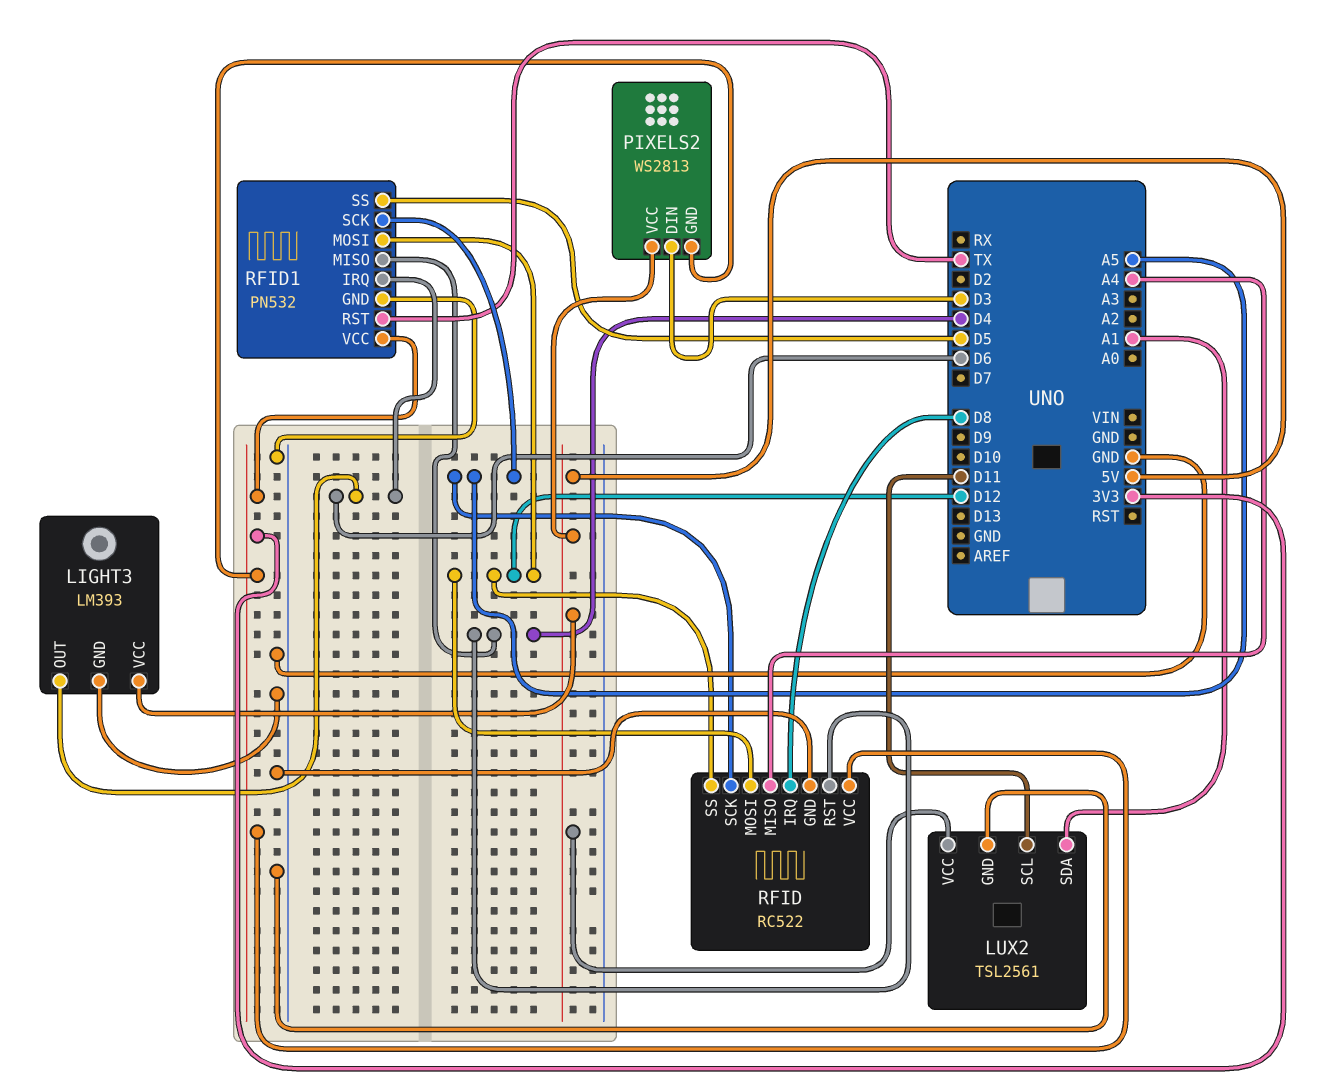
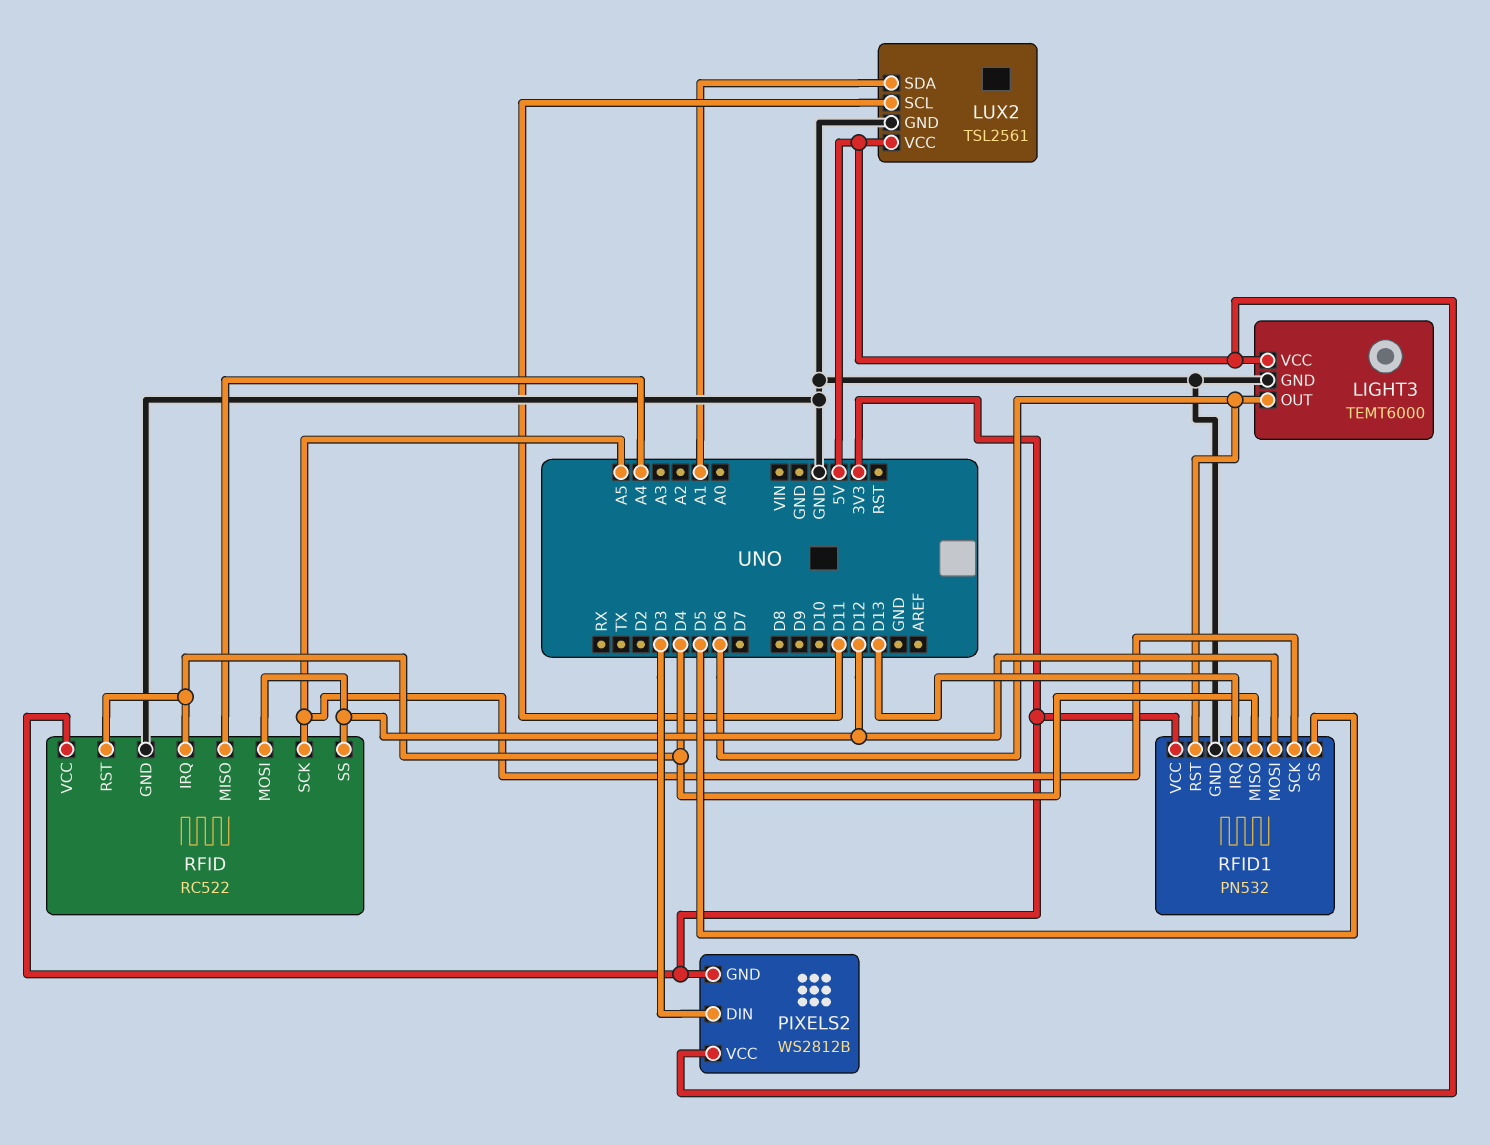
LIGHT3: LM393 -> TEMT6000
PIXELS2: WS2813 -> WS2812B
RFID pin IRQ: D8 -> D4
RFID1 pin IRQ: D6 -> D13
RFID1 pin RST: TX -> D6

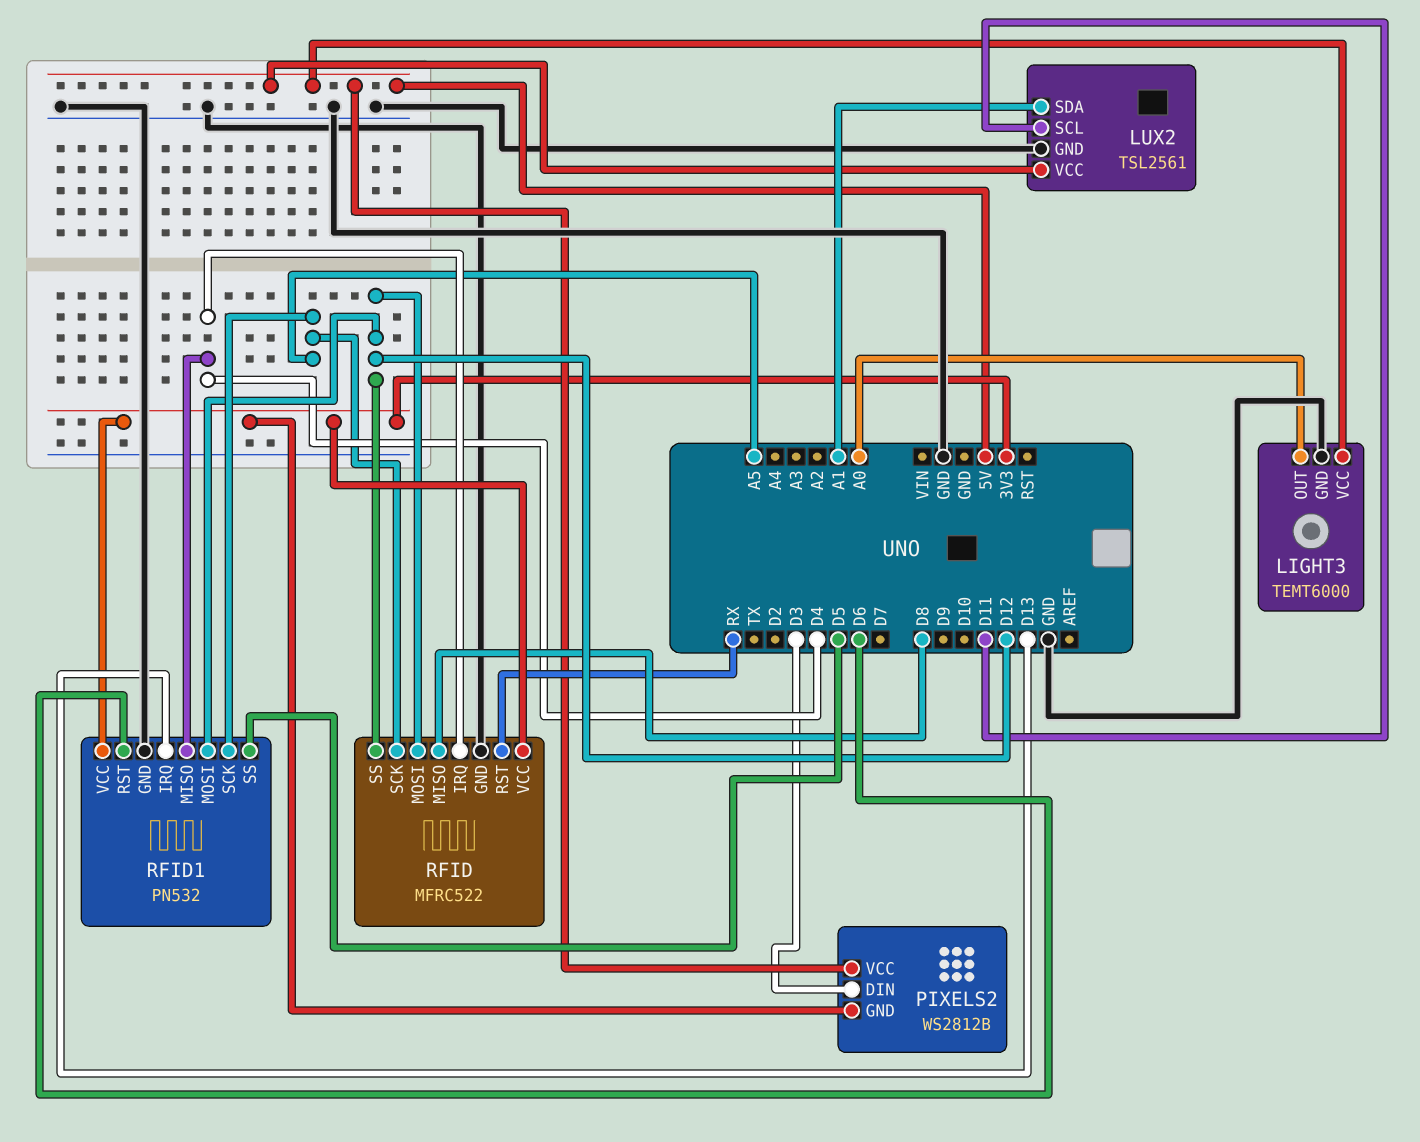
LIGHT3 pin OUT: D6 -> A0
RFID: RC522 -> MFRC522
RFID pin MISO: A4 -> D8
RFID pin RST: D4 -> RX

